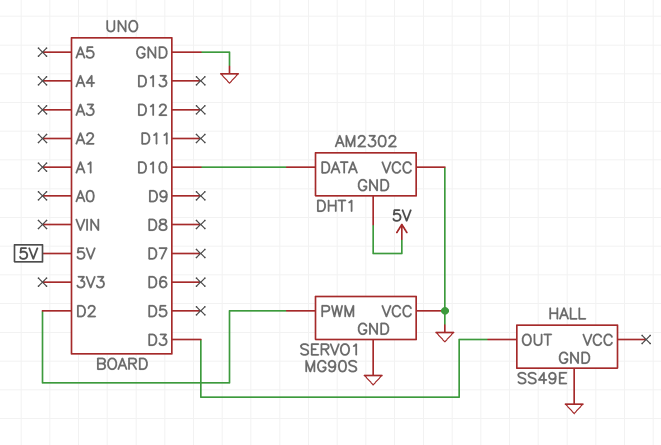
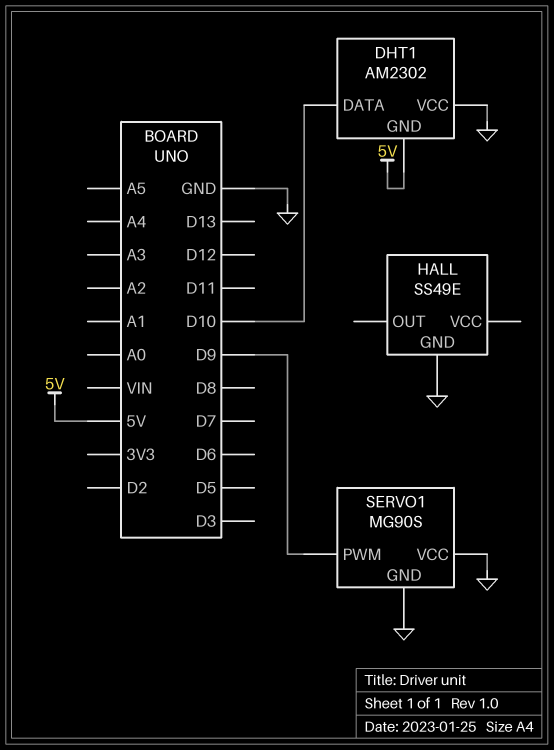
HALL pin OUT: D3 -> none
SERVO1 pin PWM: D2 -> D9

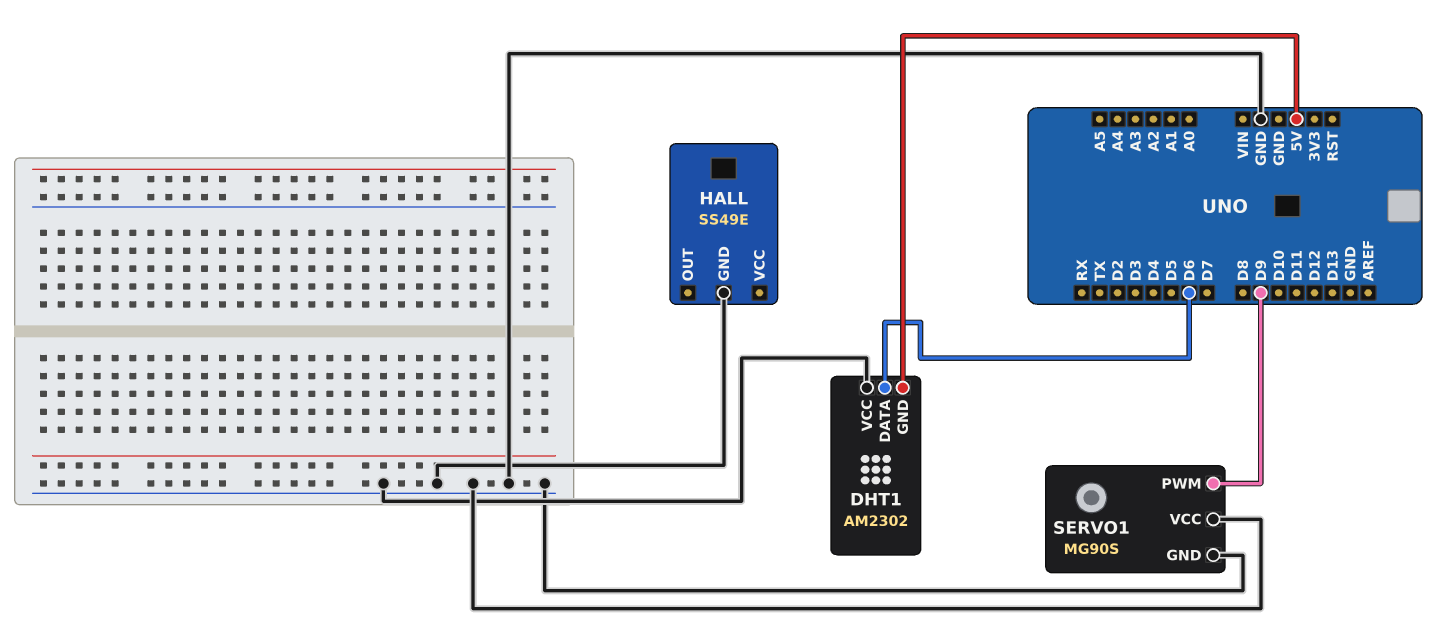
DHT1 pin DATA: D10 -> D6

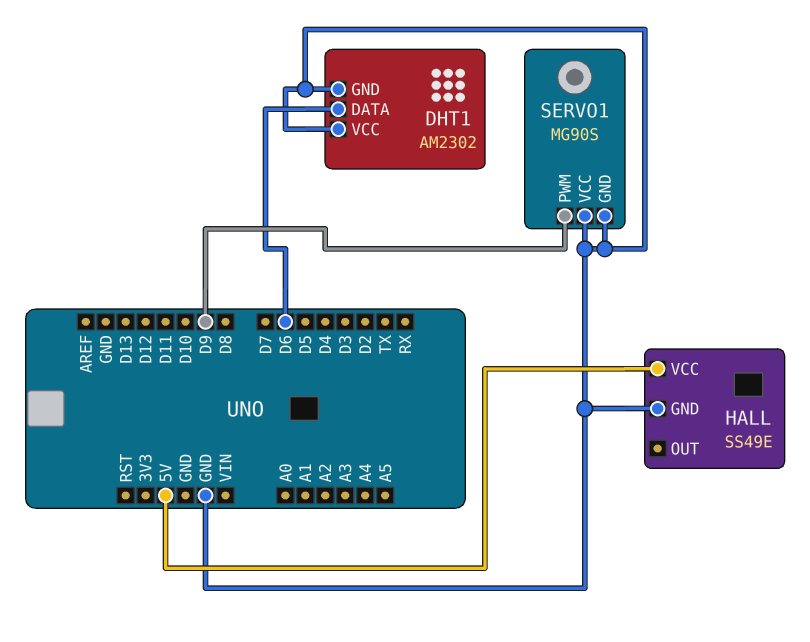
DHT1 pin GND: 5V -> GND
HALL pin VCC: none -> 5V

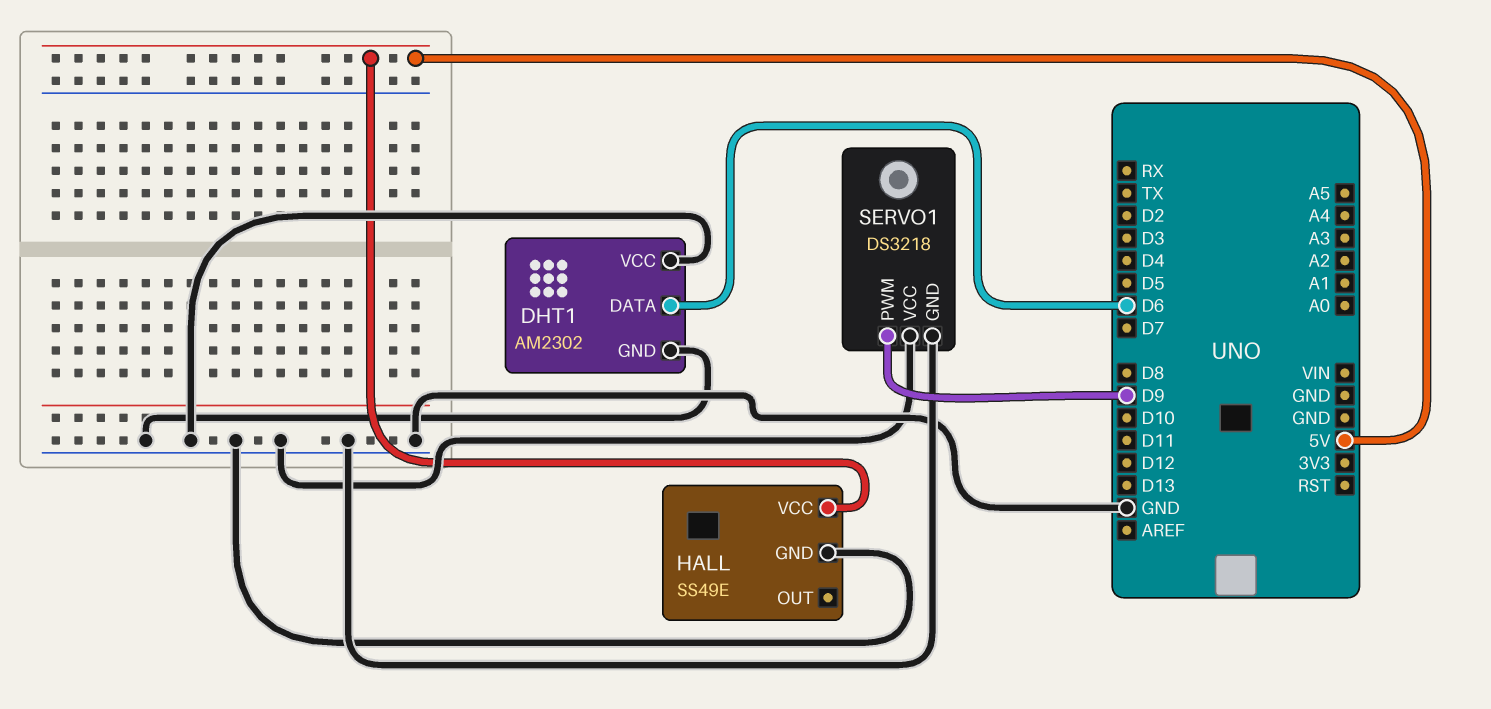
SERVO1: MG90S -> DS3218

